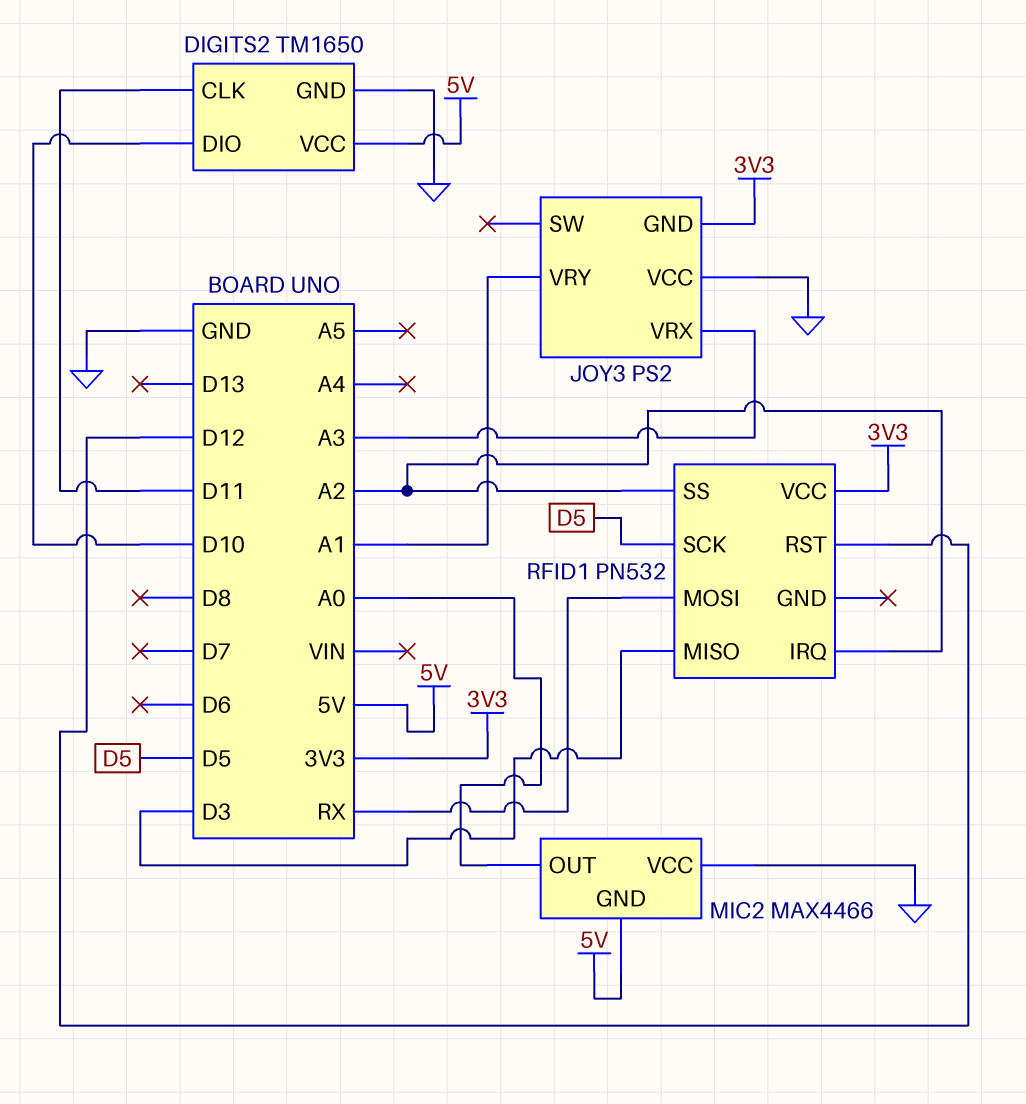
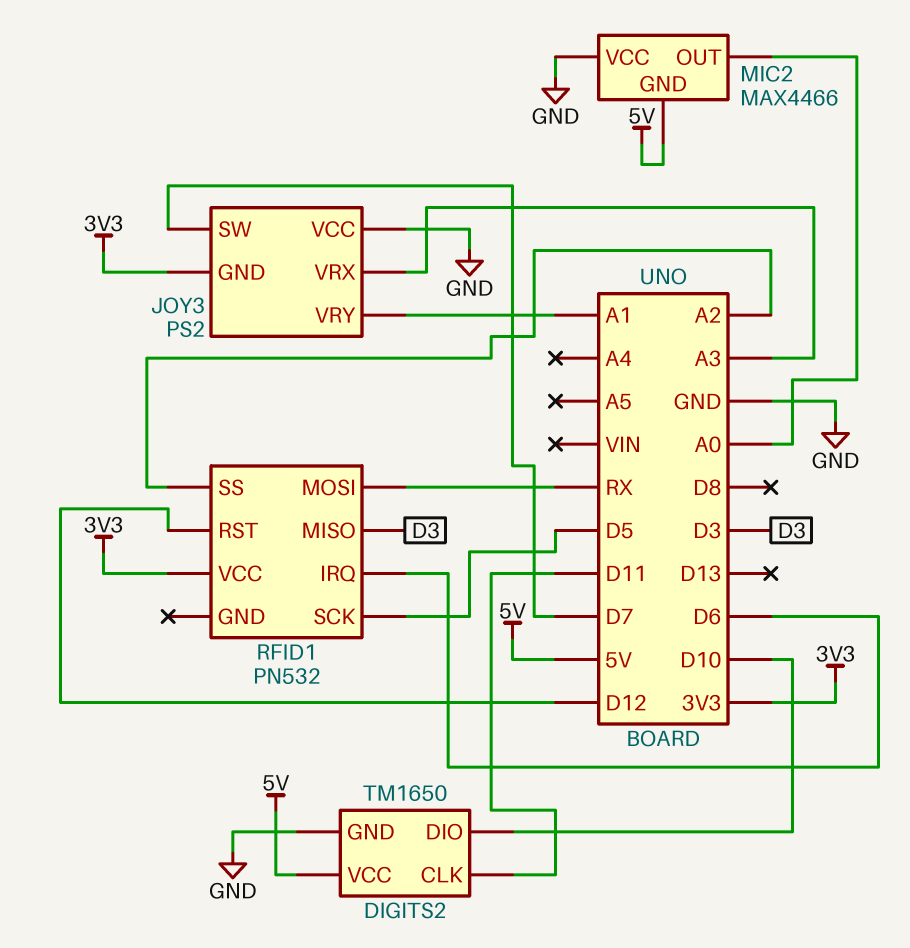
JOY3 pin SW: none -> D7
RFID1 pin IRQ: A2 -> D6

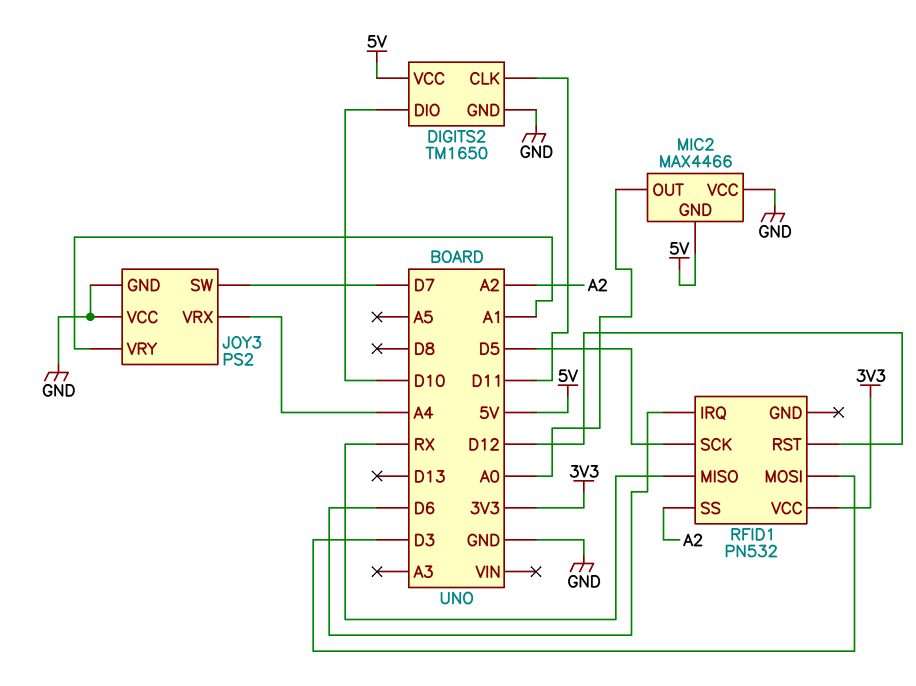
JOY3 pin GND: 3V3 -> GND
JOY3 pin VRX: A3 -> A4
RFID1 pin MISO: D3 -> RX
RFID1 pin MOSI: RX -> D3

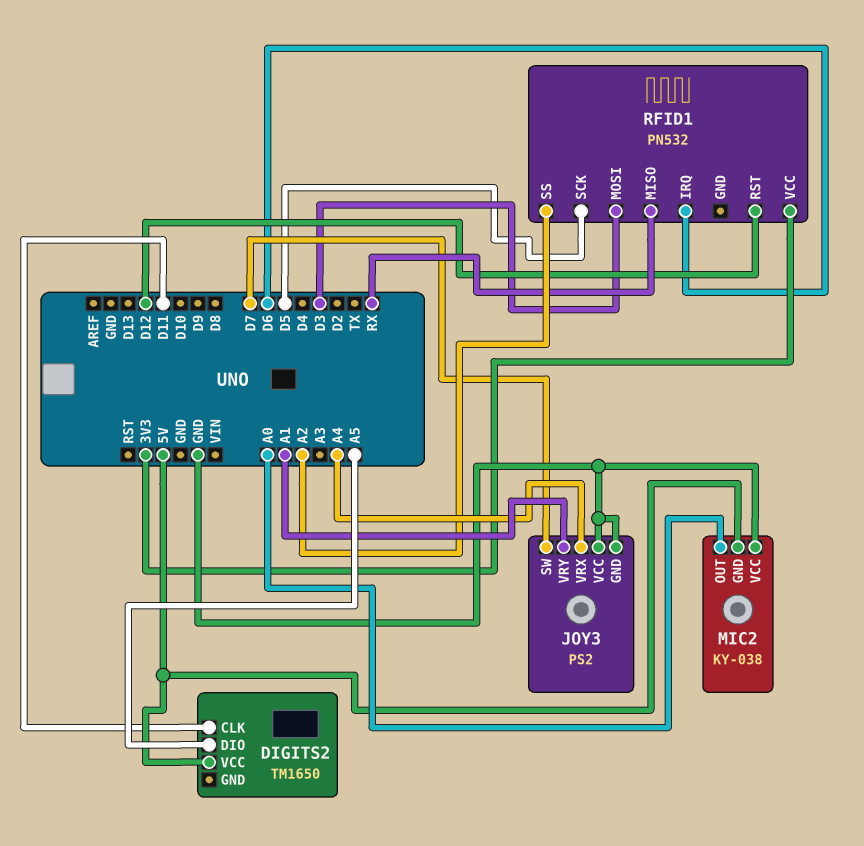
DIGITS2 pin DIO: D10 -> A5
DIGITS2 pin GND: GND -> none
MIC2: MAX4466 -> KY-038

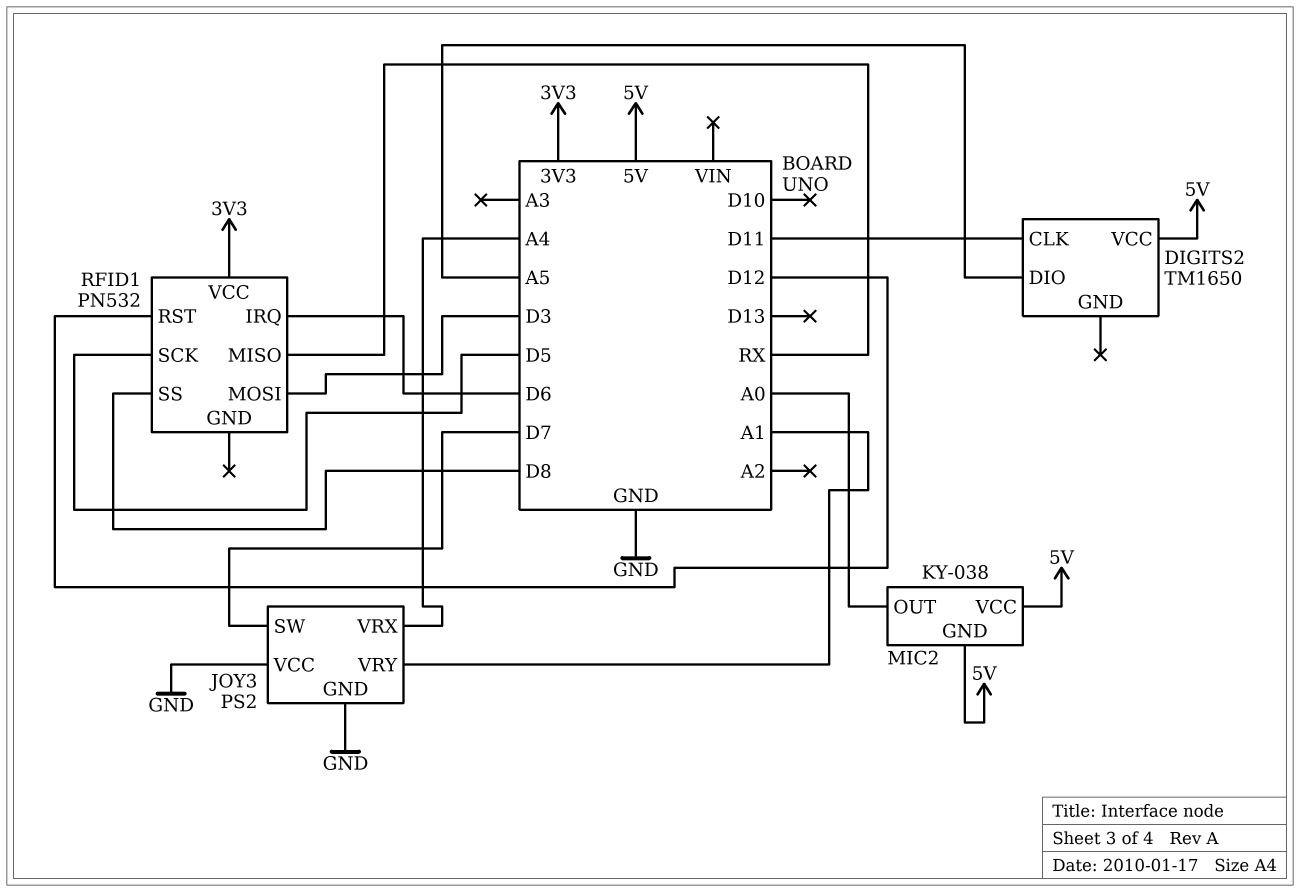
MIC2 pin VCC: GND -> 5V
RFID1 pin SS: A2 -> D8

